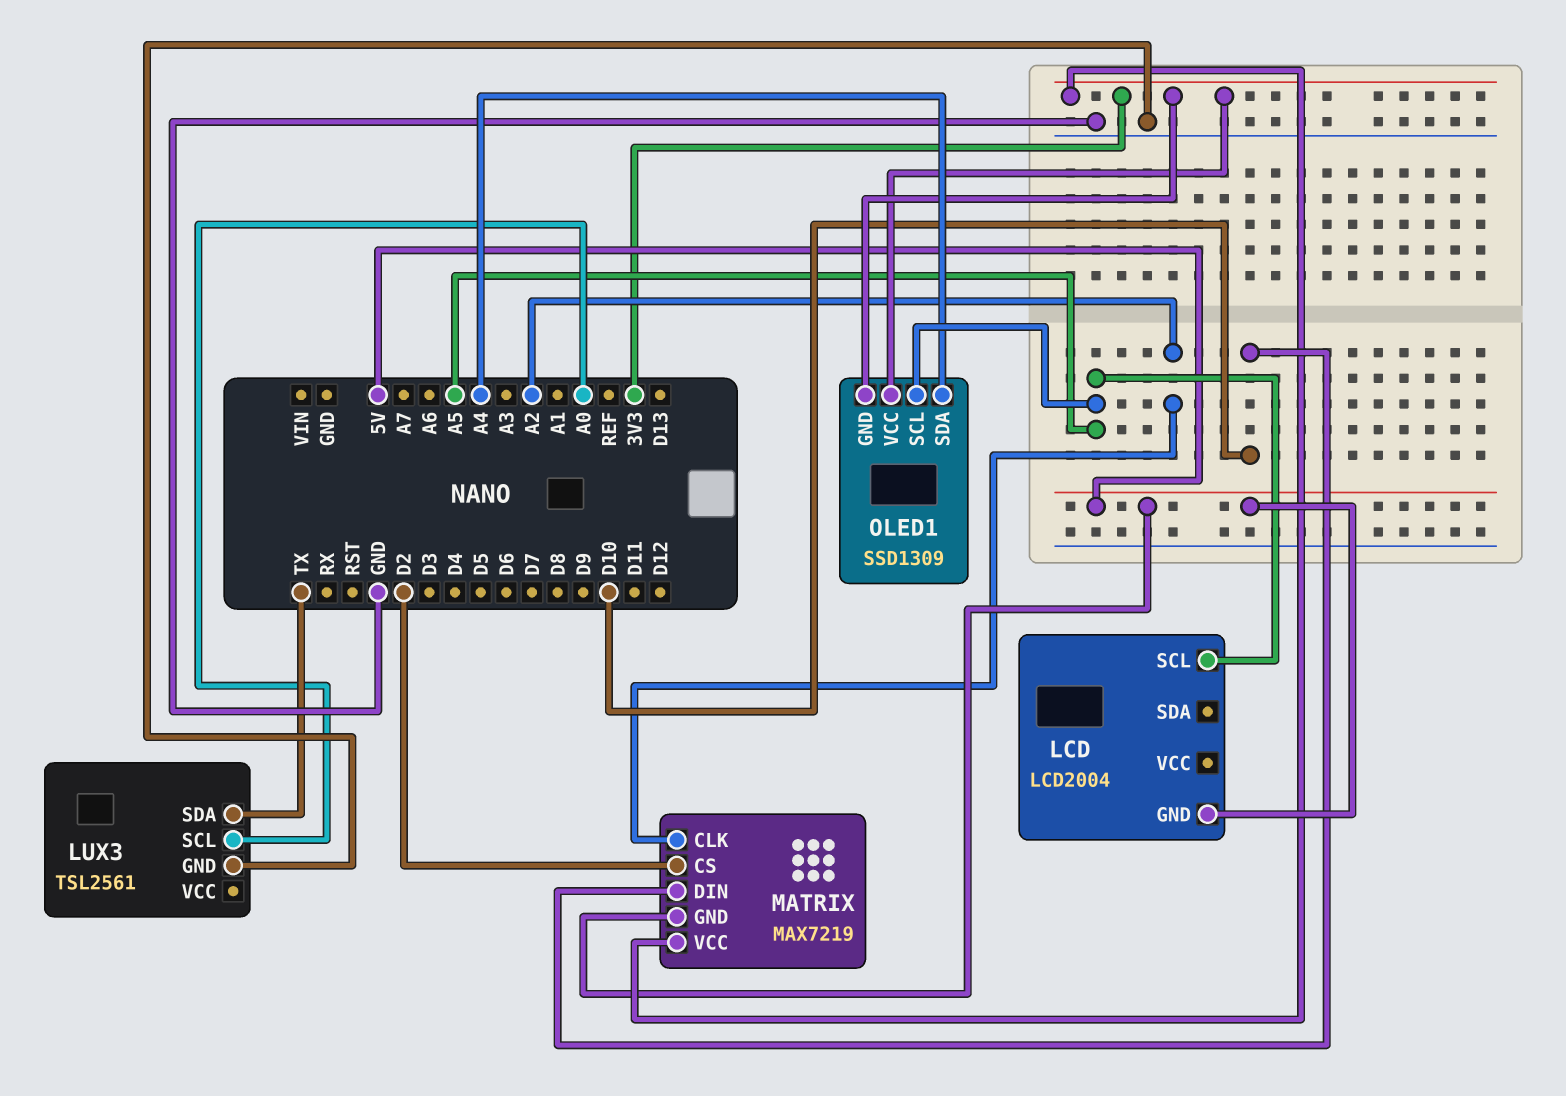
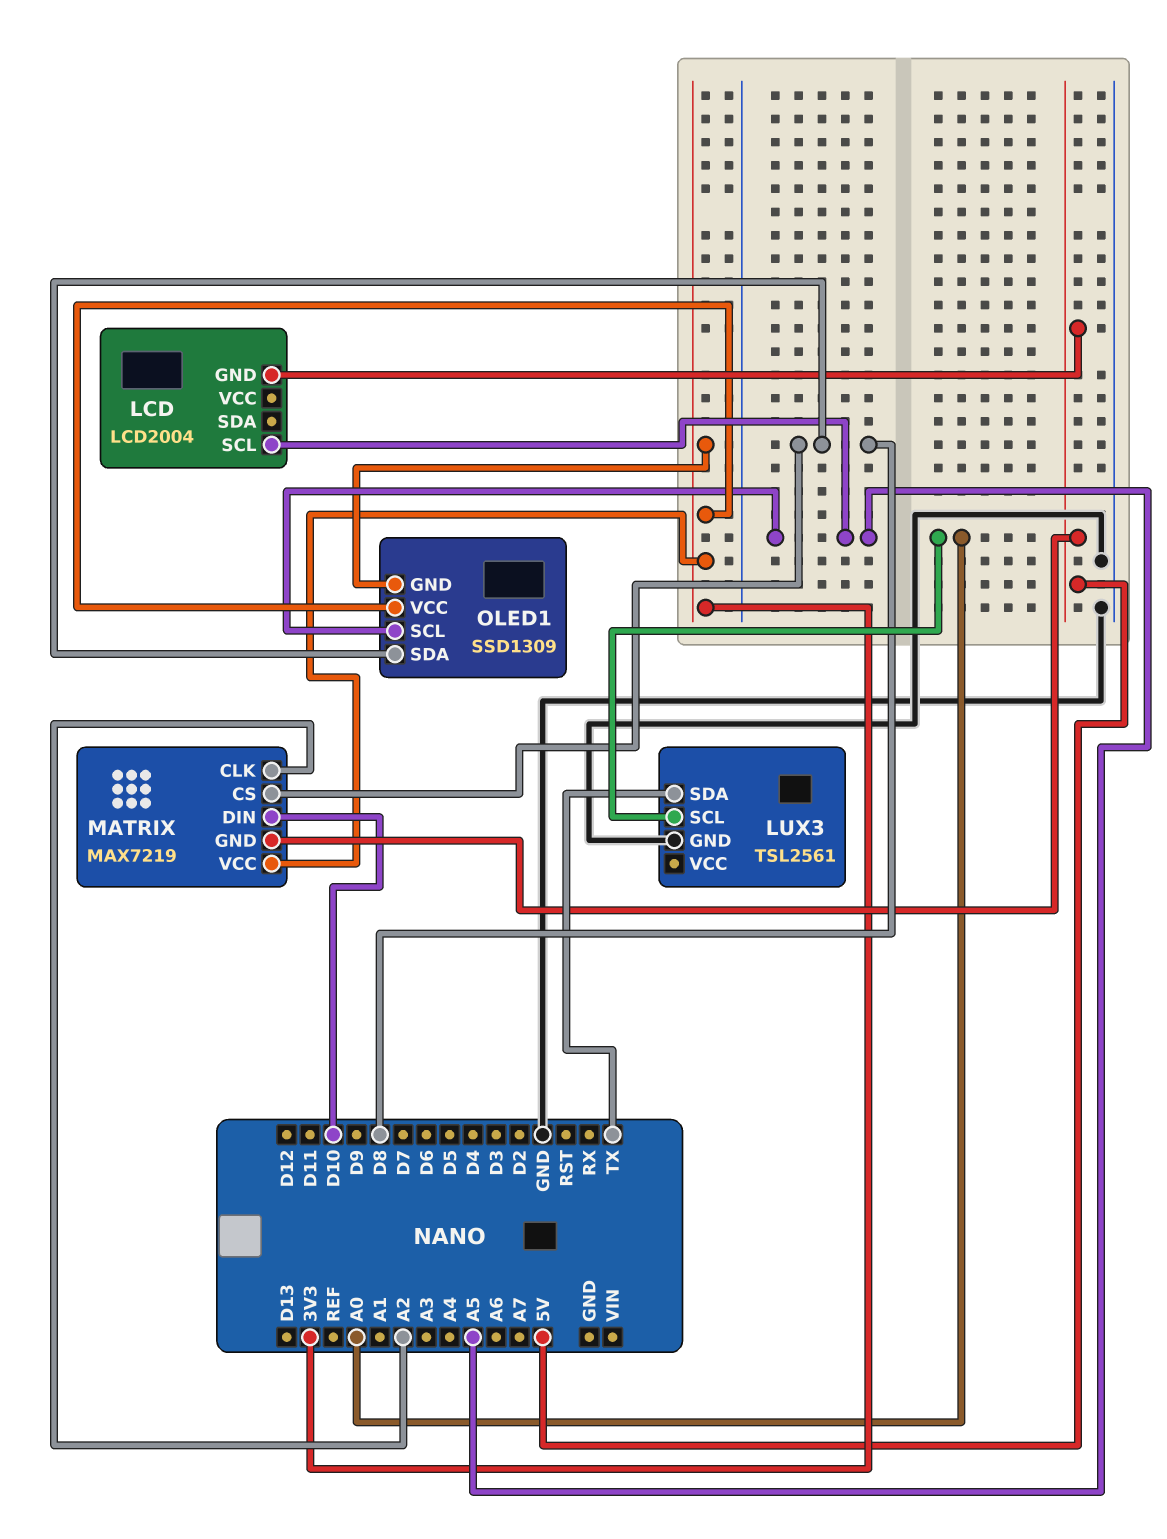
MATRIX pin CS: D2 -> D8
OLED1 pin SDA: A4 -> D8

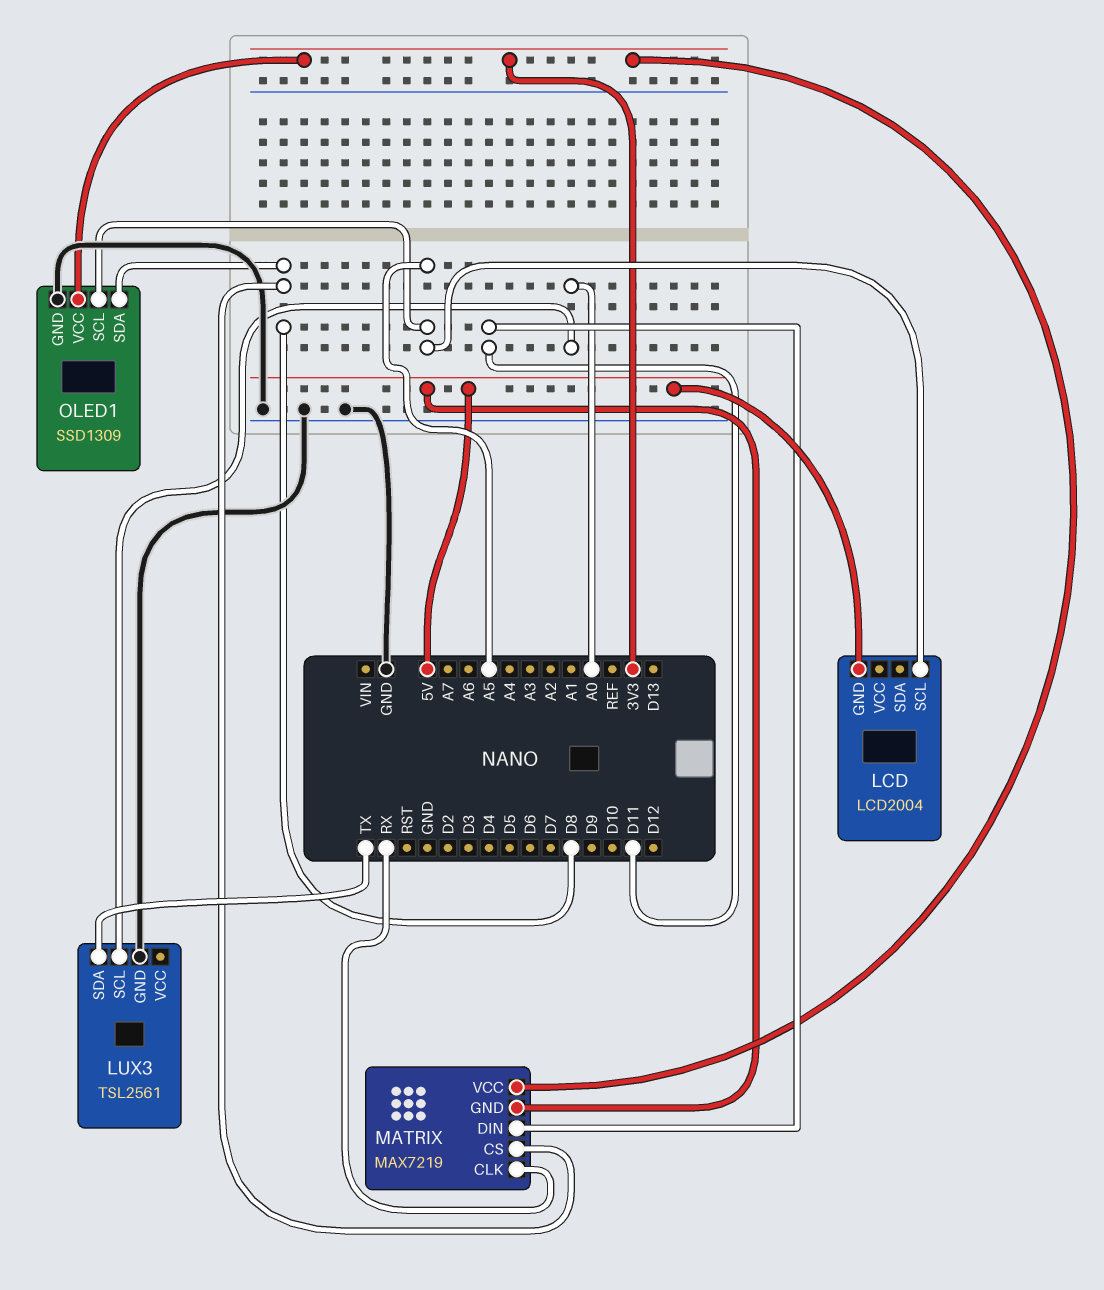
MATRIX pin CLK: A2 -> RX
MATRIX pin DIN: D10 -> D11
OLED1 pin GND: 3V3 -> GND

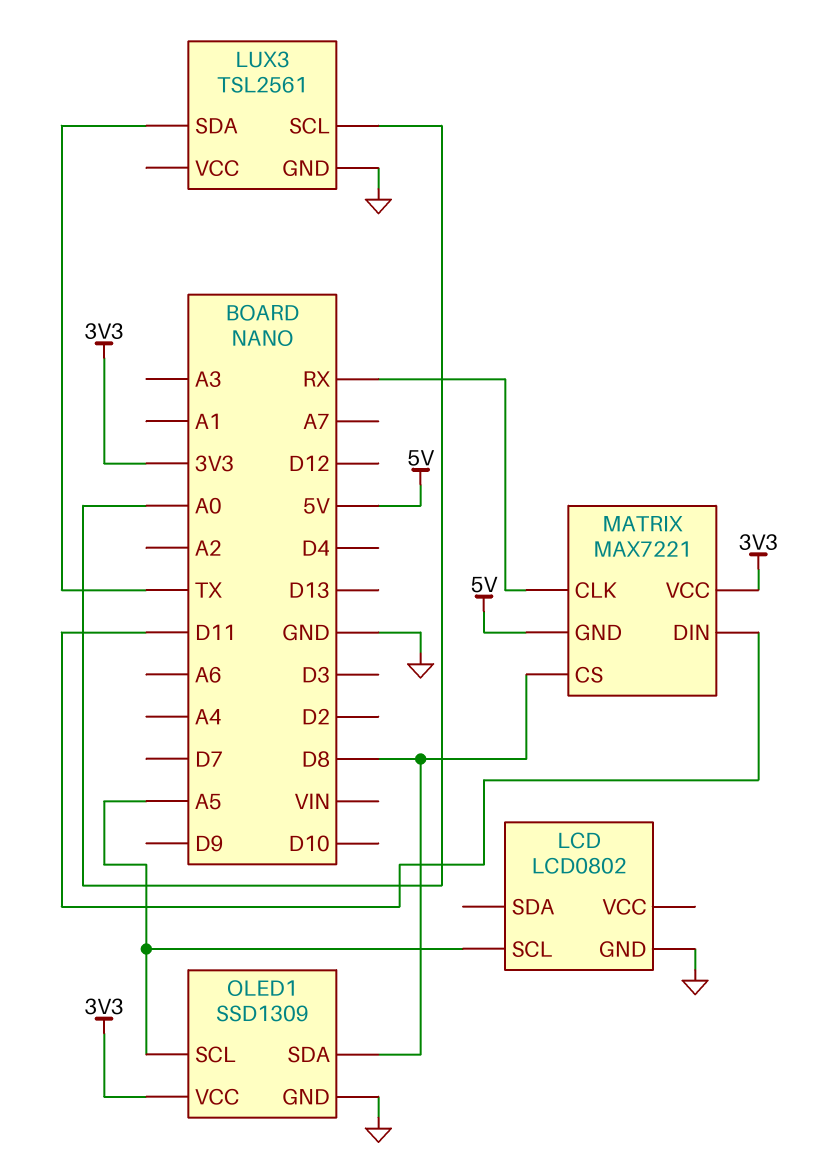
LCD: LCD2004 -> LCD0802
LCD pin GND: 5V -> GND
MATRIX: MAX7219 -> MAX7221

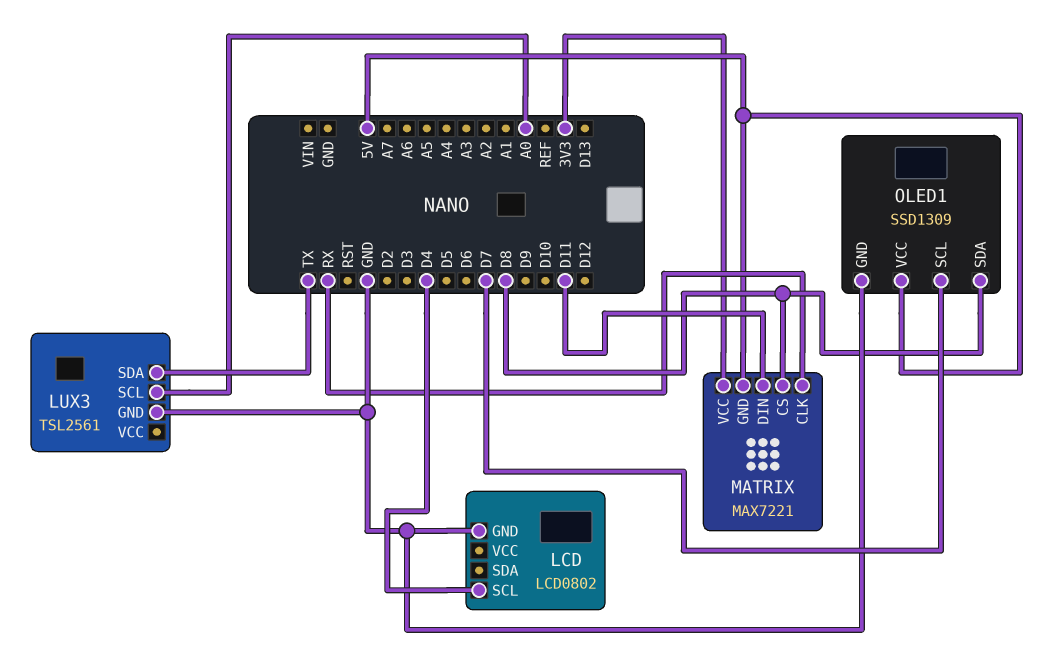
LCD pin SCL: A5 -> D4
OLED1 pin SCL: A5 -> D7
OLED1 pin VCC: 3V3 -> 5V

